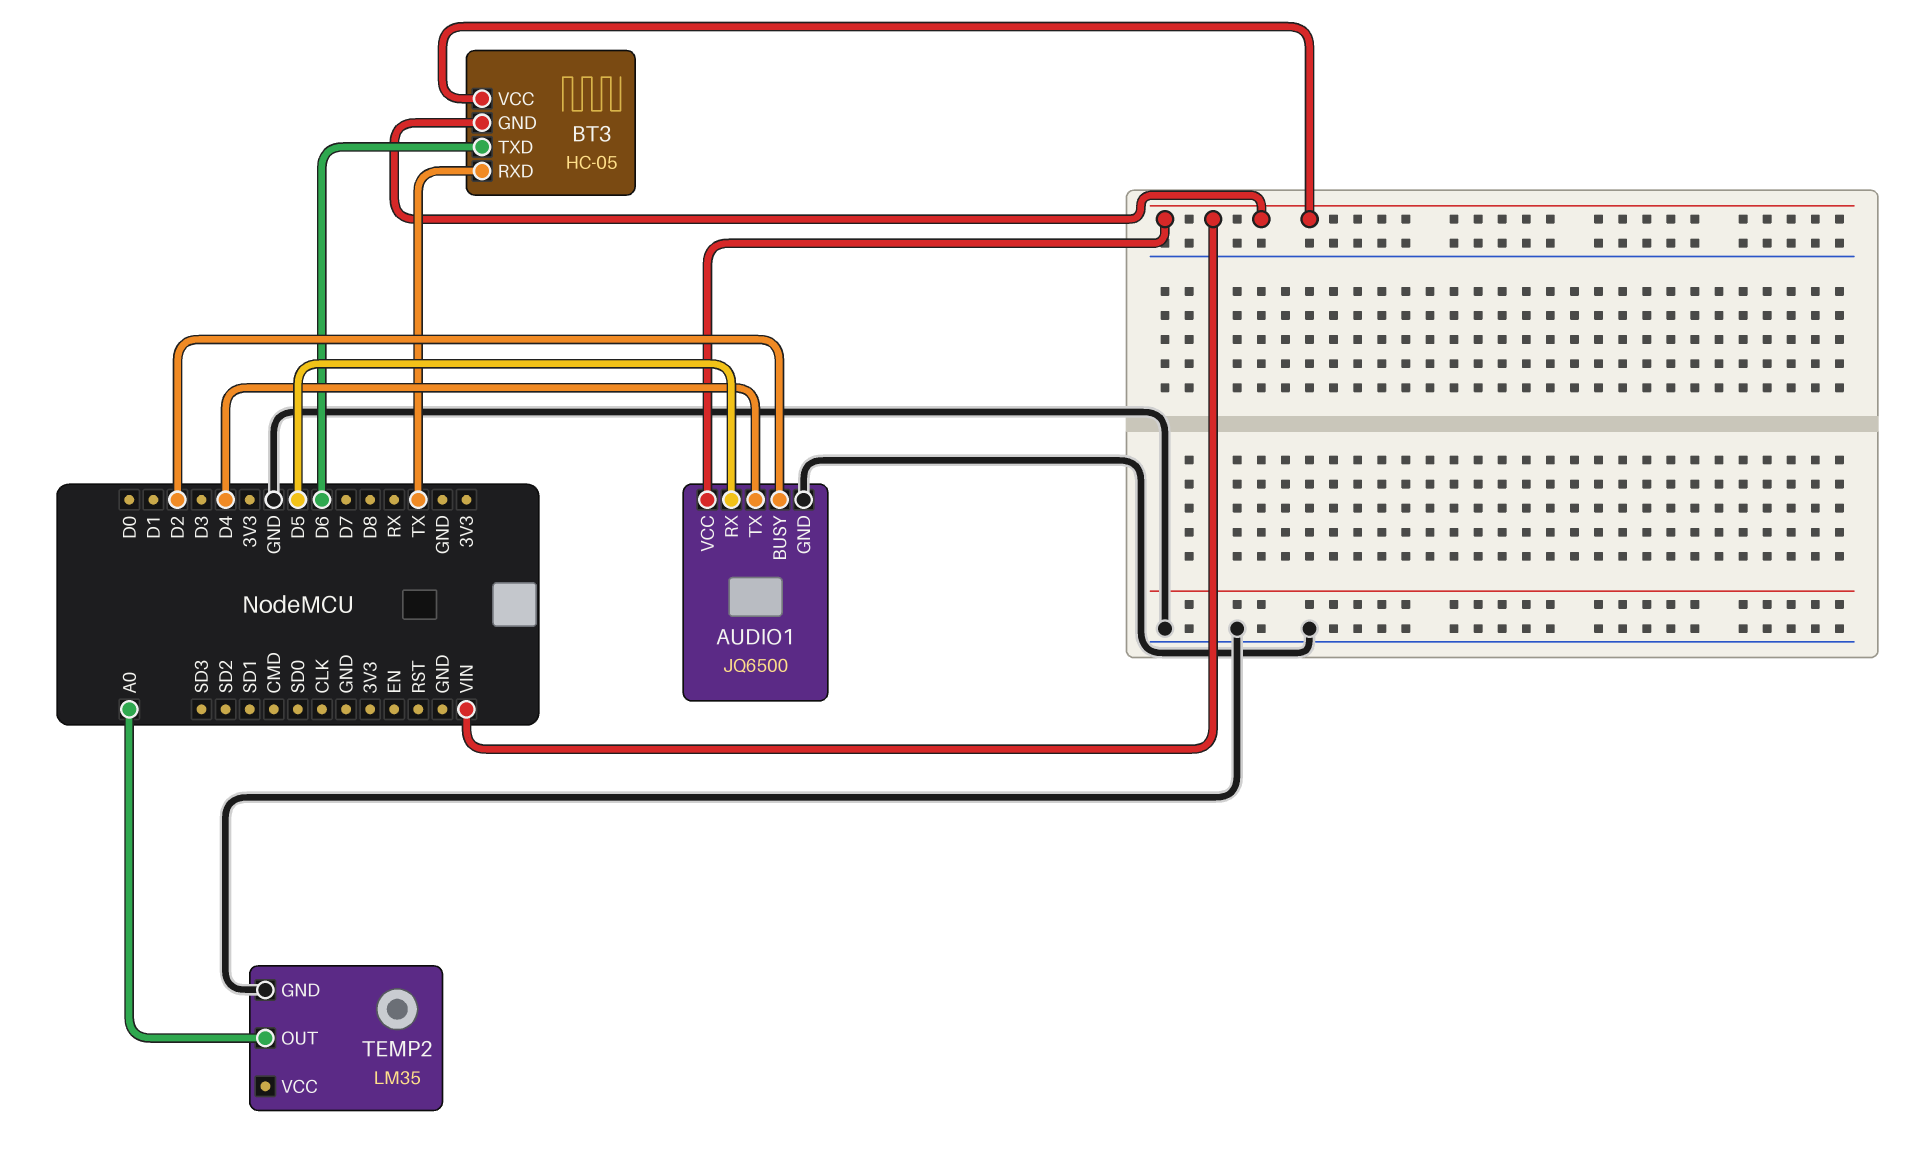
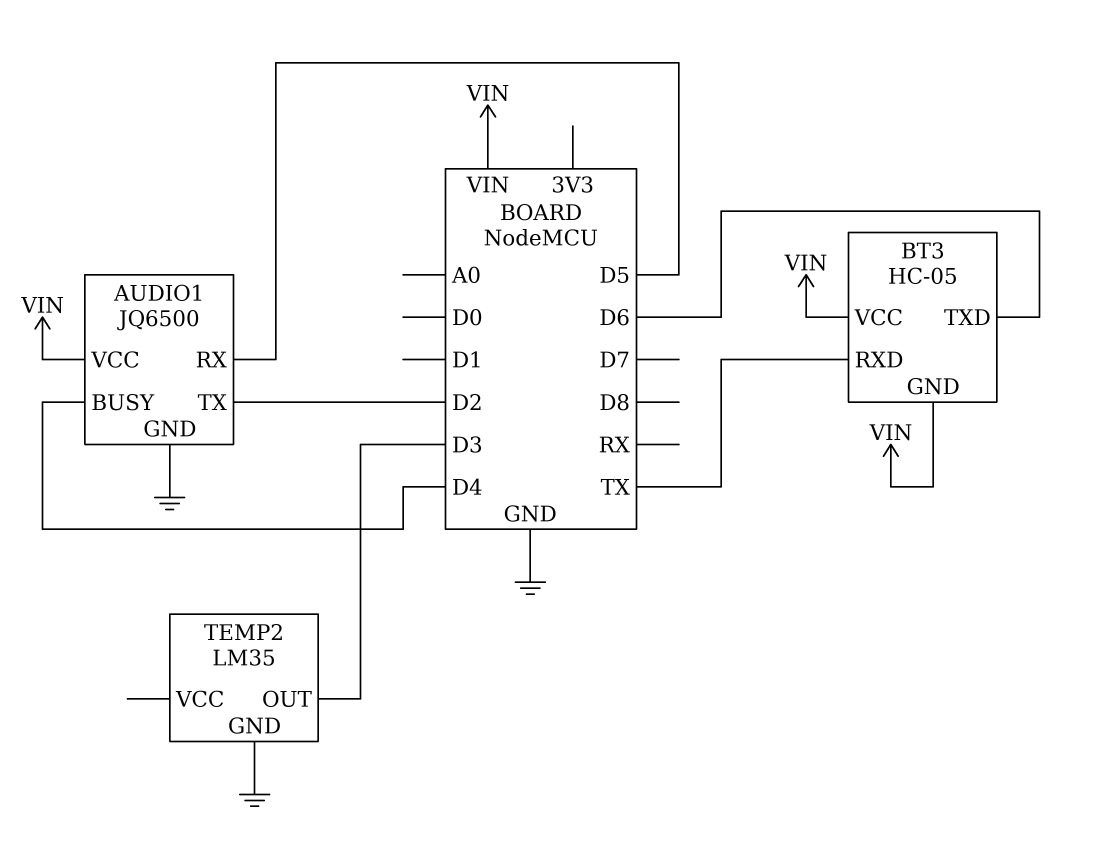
AUDIO1 pin BUSY: D2 -> D4
AUDIO1 pin TX: D4 -> D2
TEMP2 pin OUT: A0 -> D3

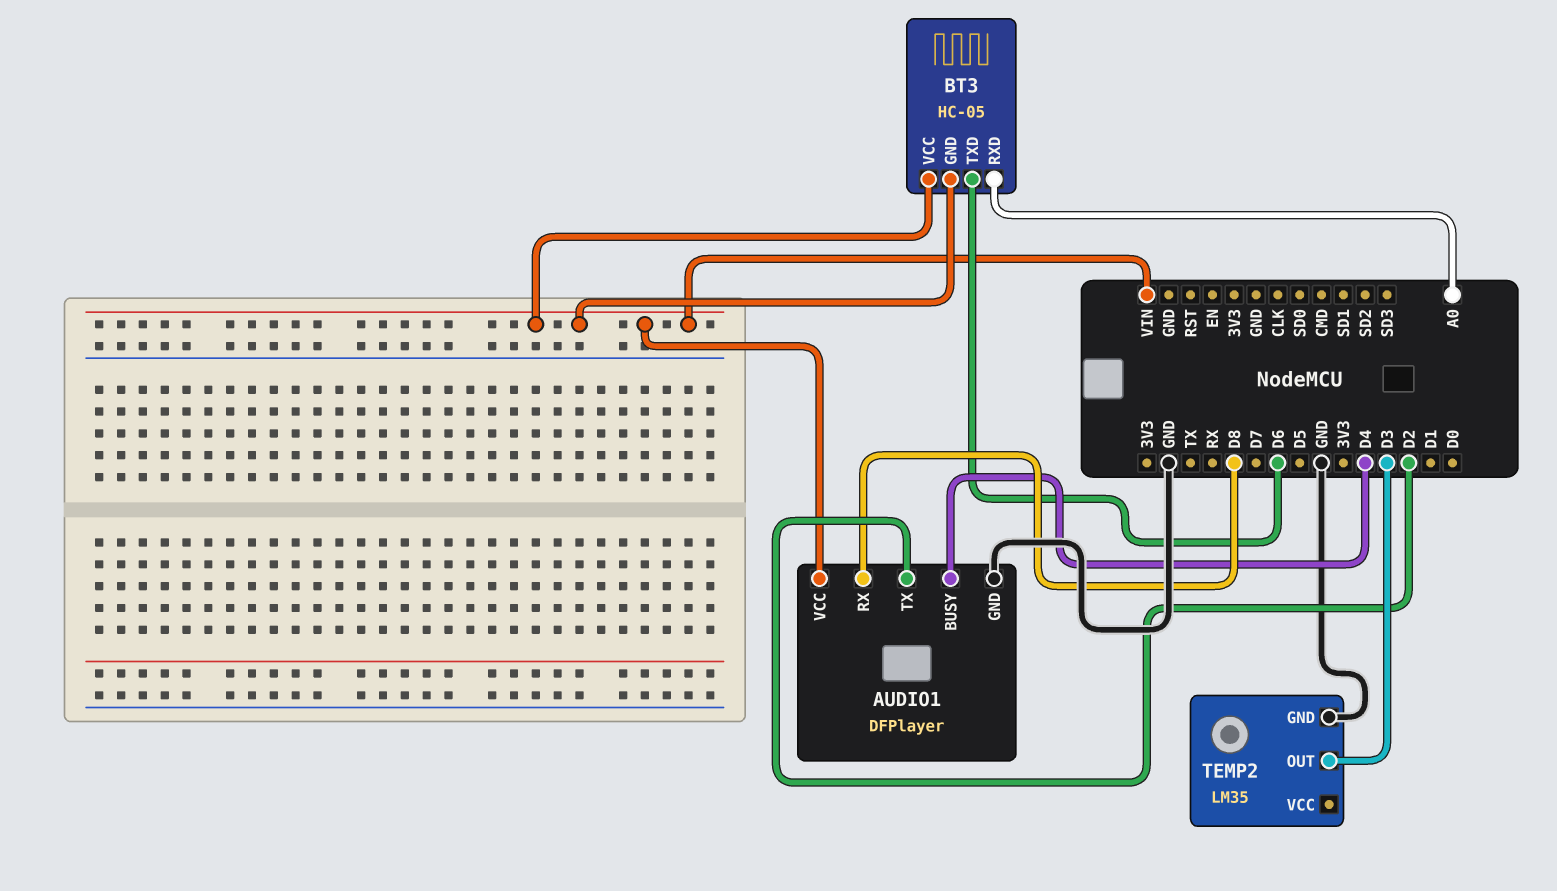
AUDIO1: JQ6500 -> DFPlayer
AUDIO1 pin RX: D5 -> D8
BT3 pin RXD: TX -> A0

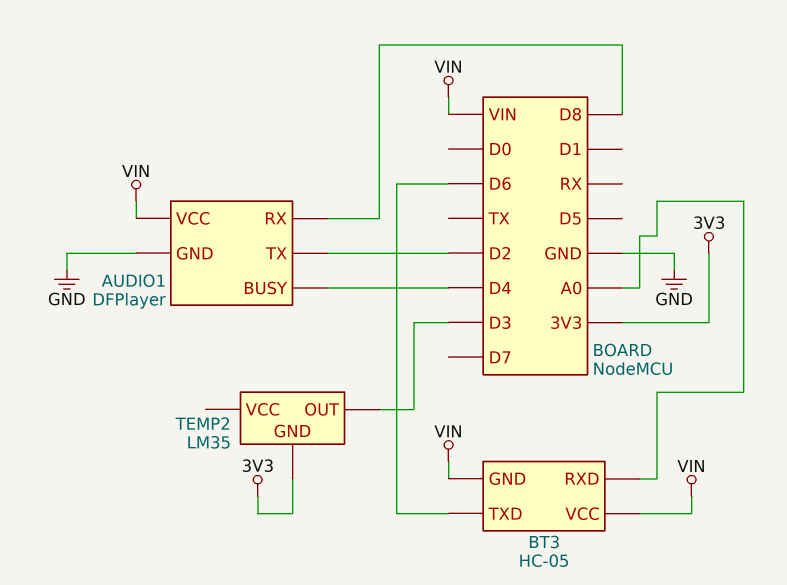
TEMP2 pin GND: GND -> 3V3

